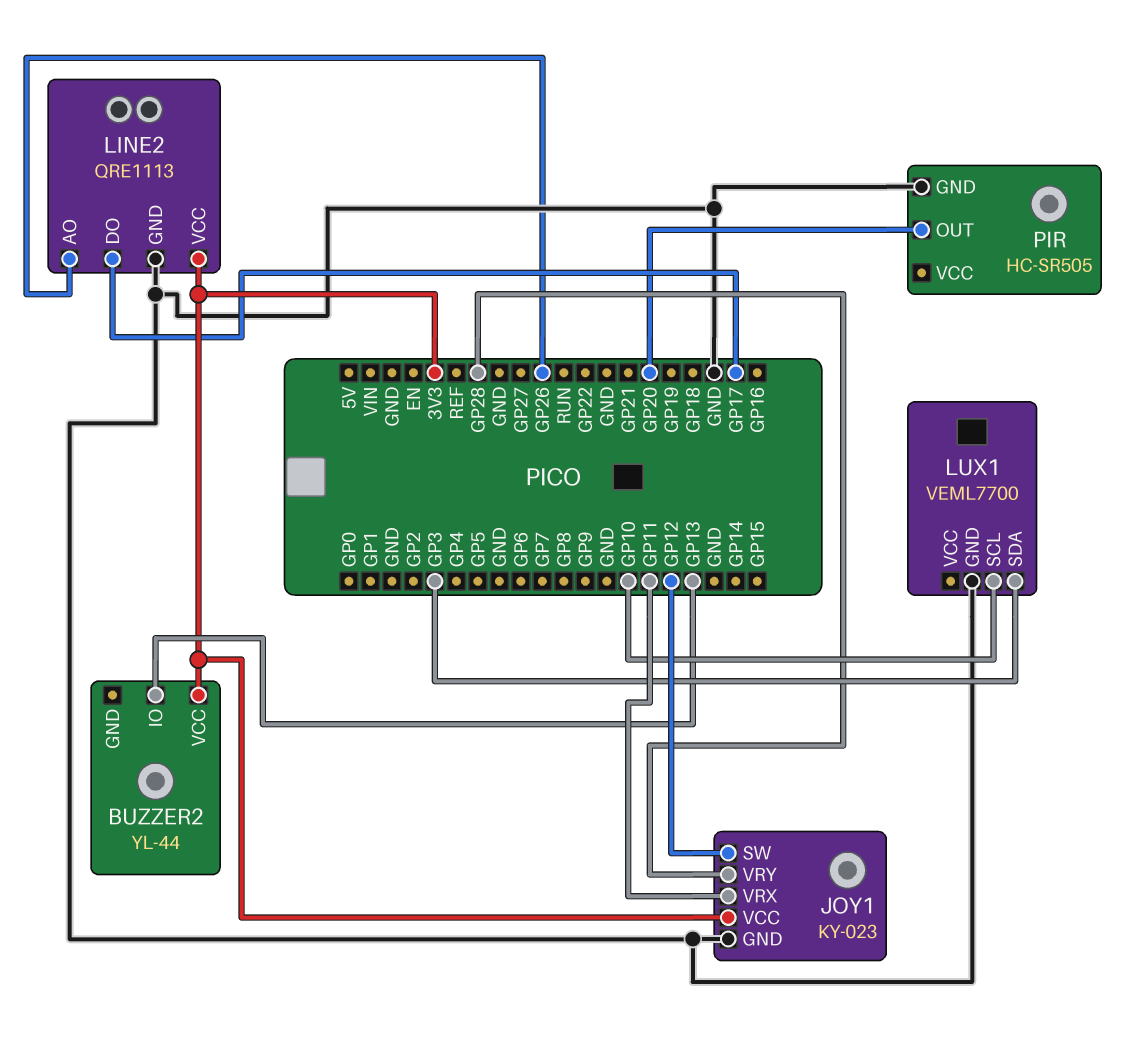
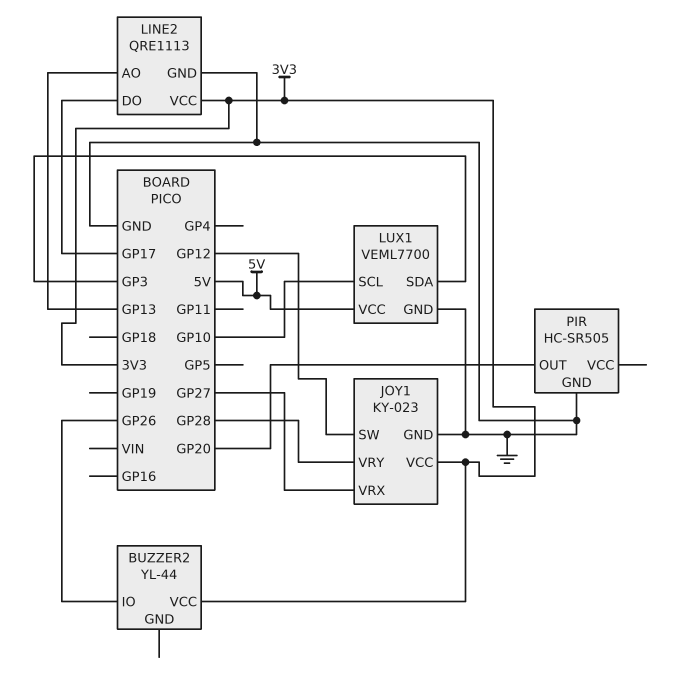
BUZZER2 pin IO: GP13 -> GP26
JOY1 pin VRX: GP11 -> GP27
LINE2 pin AO: GP26 -> GP13
LUX1 pin VCC: none -> 5V

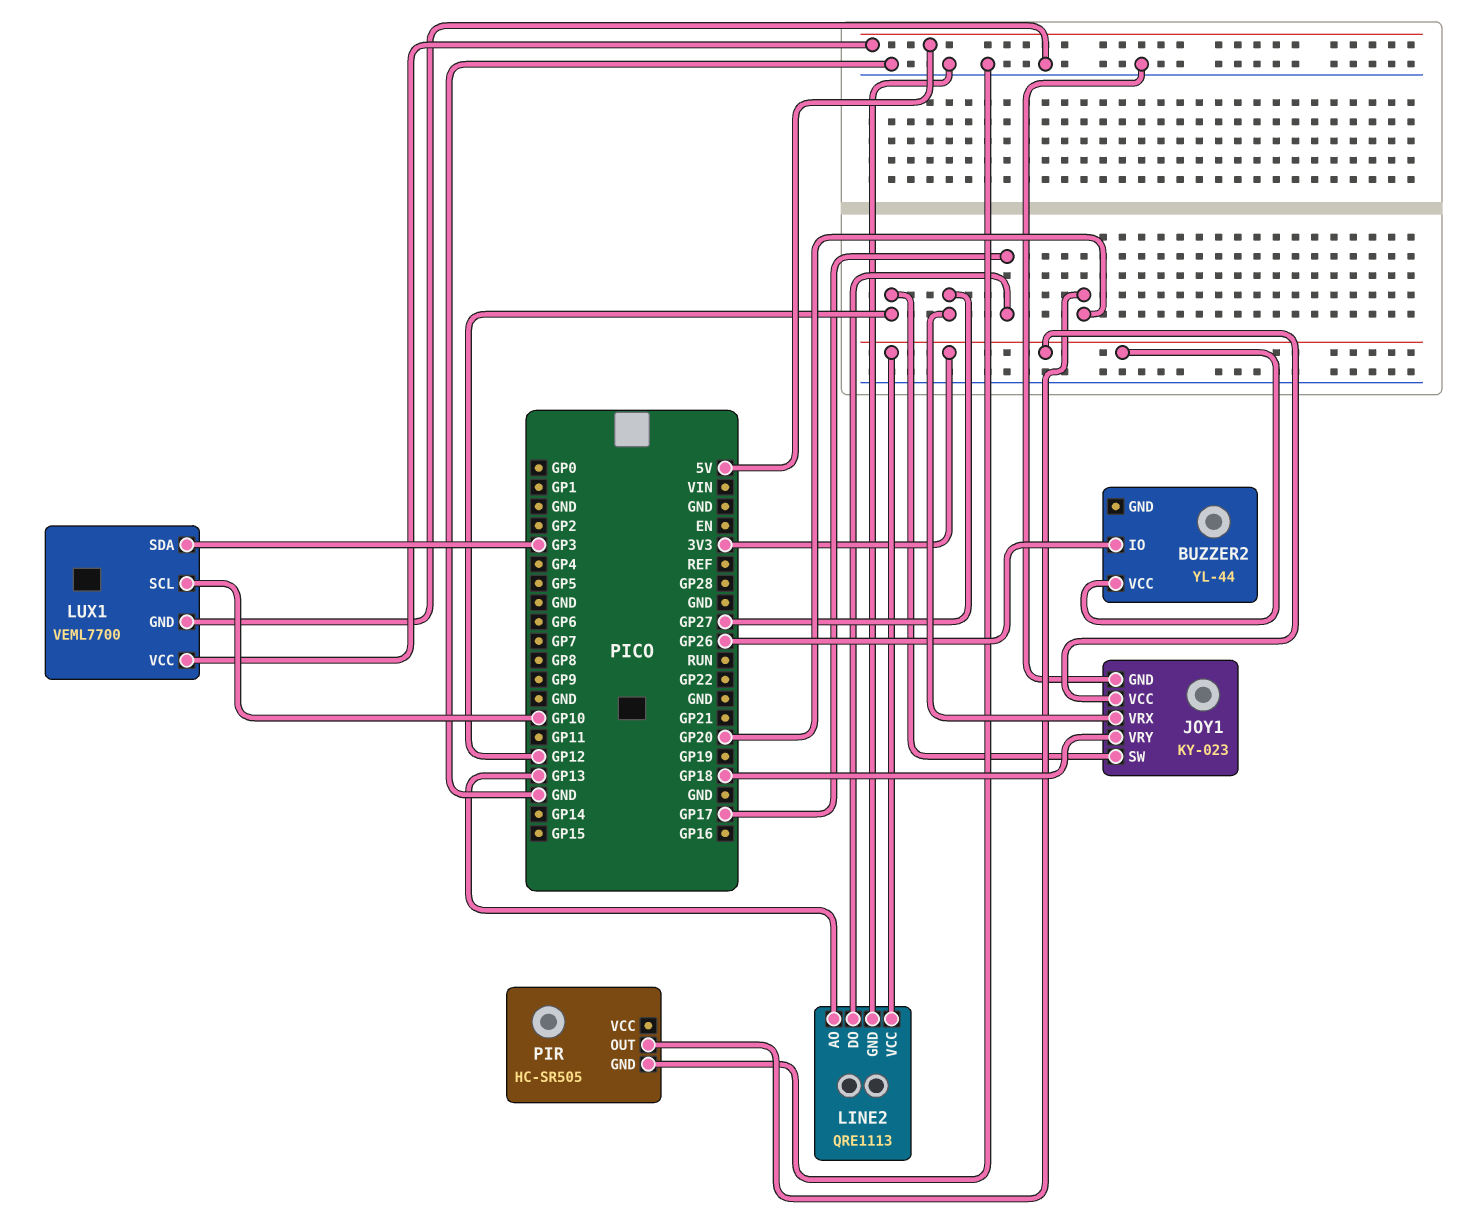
JOY1 pin VRY: GP28 -> GP18

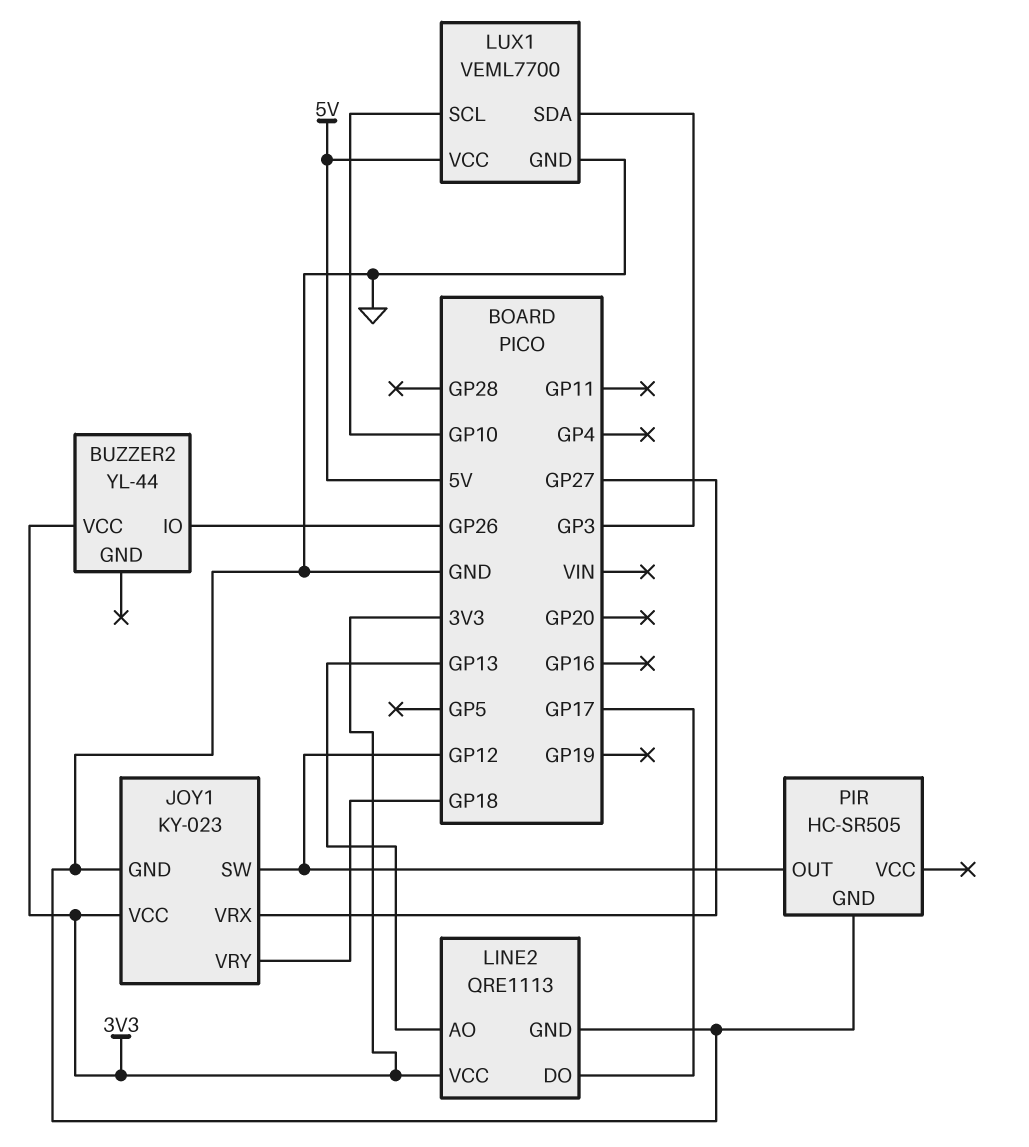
PIR pin OUT: GP20 -> GP12

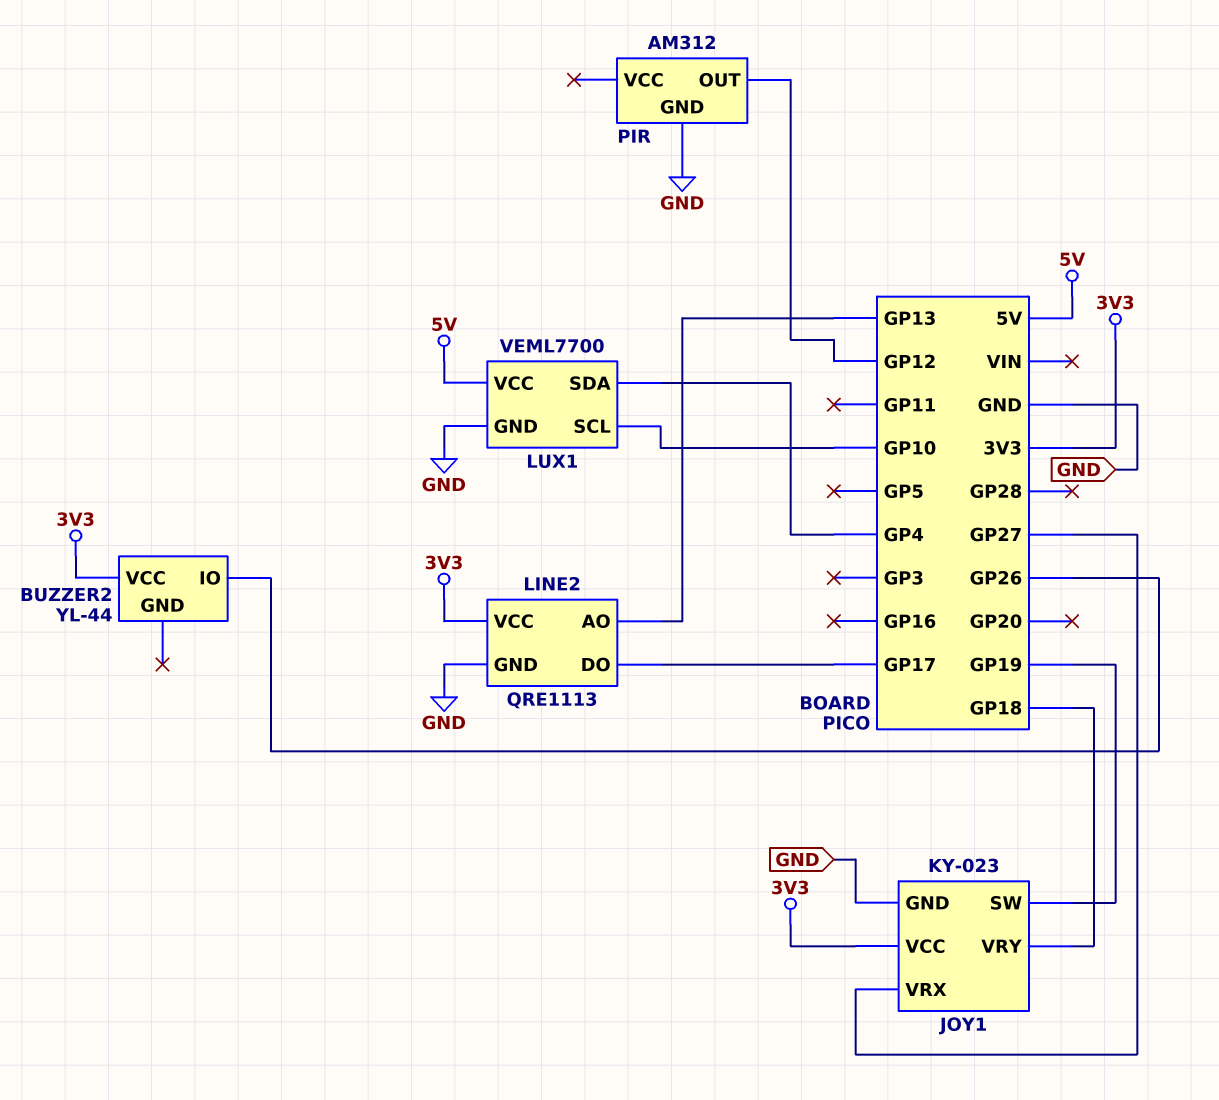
JOY1 pin SW: GP12 -> GP19
LUX1 pin SDA: GP3 -> GP4
PIR: HC-SR505 -> AM312

